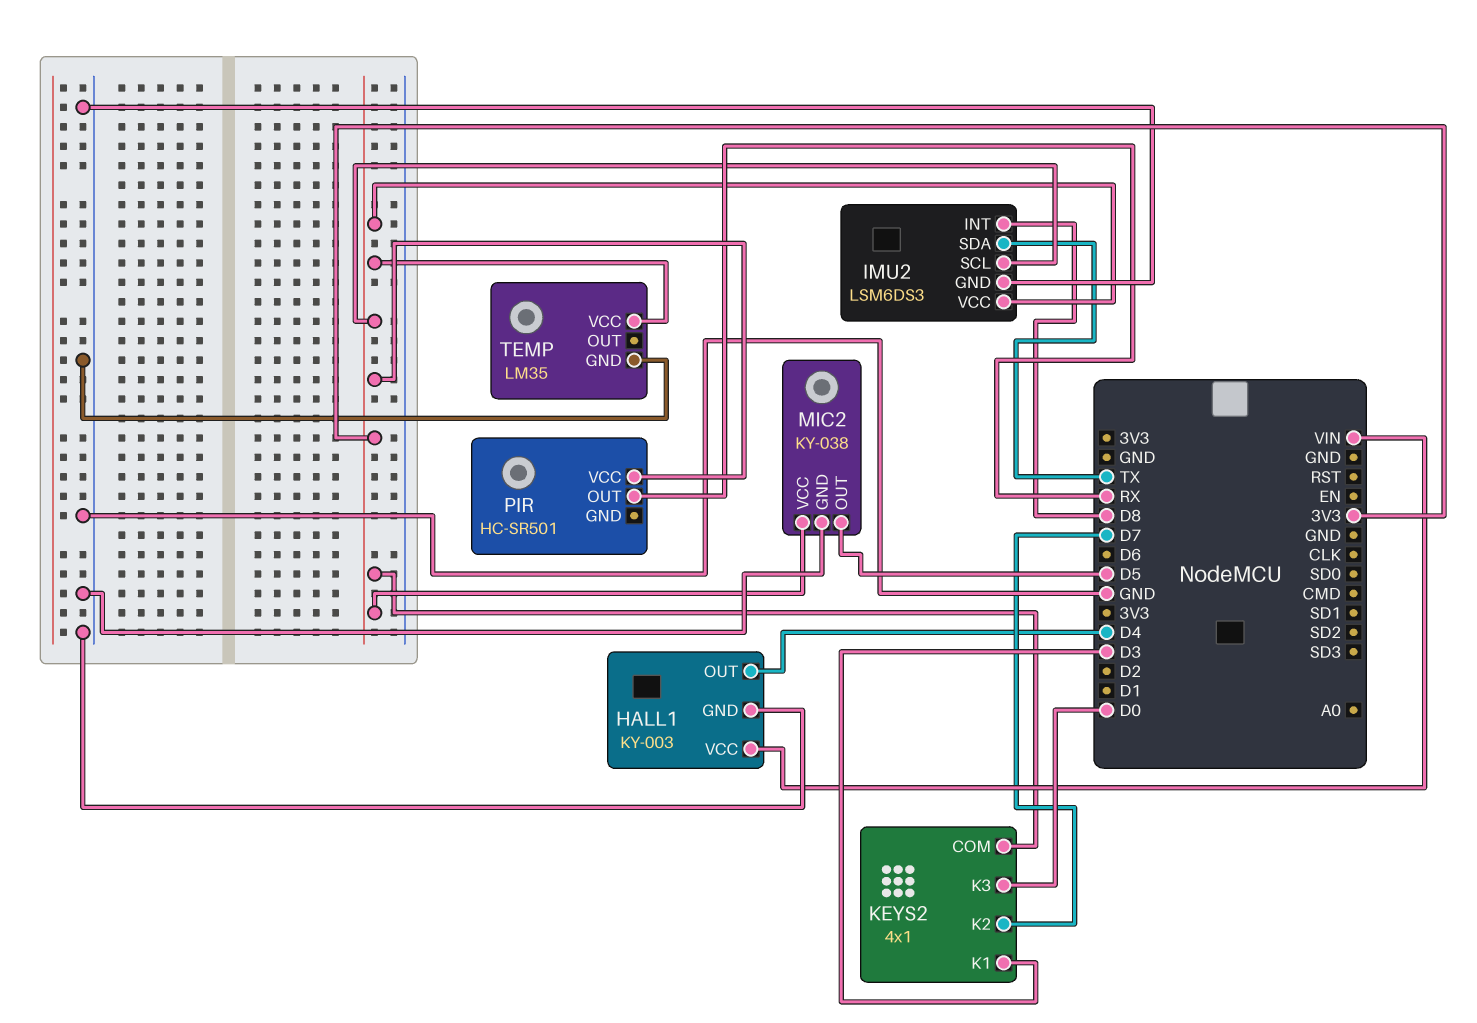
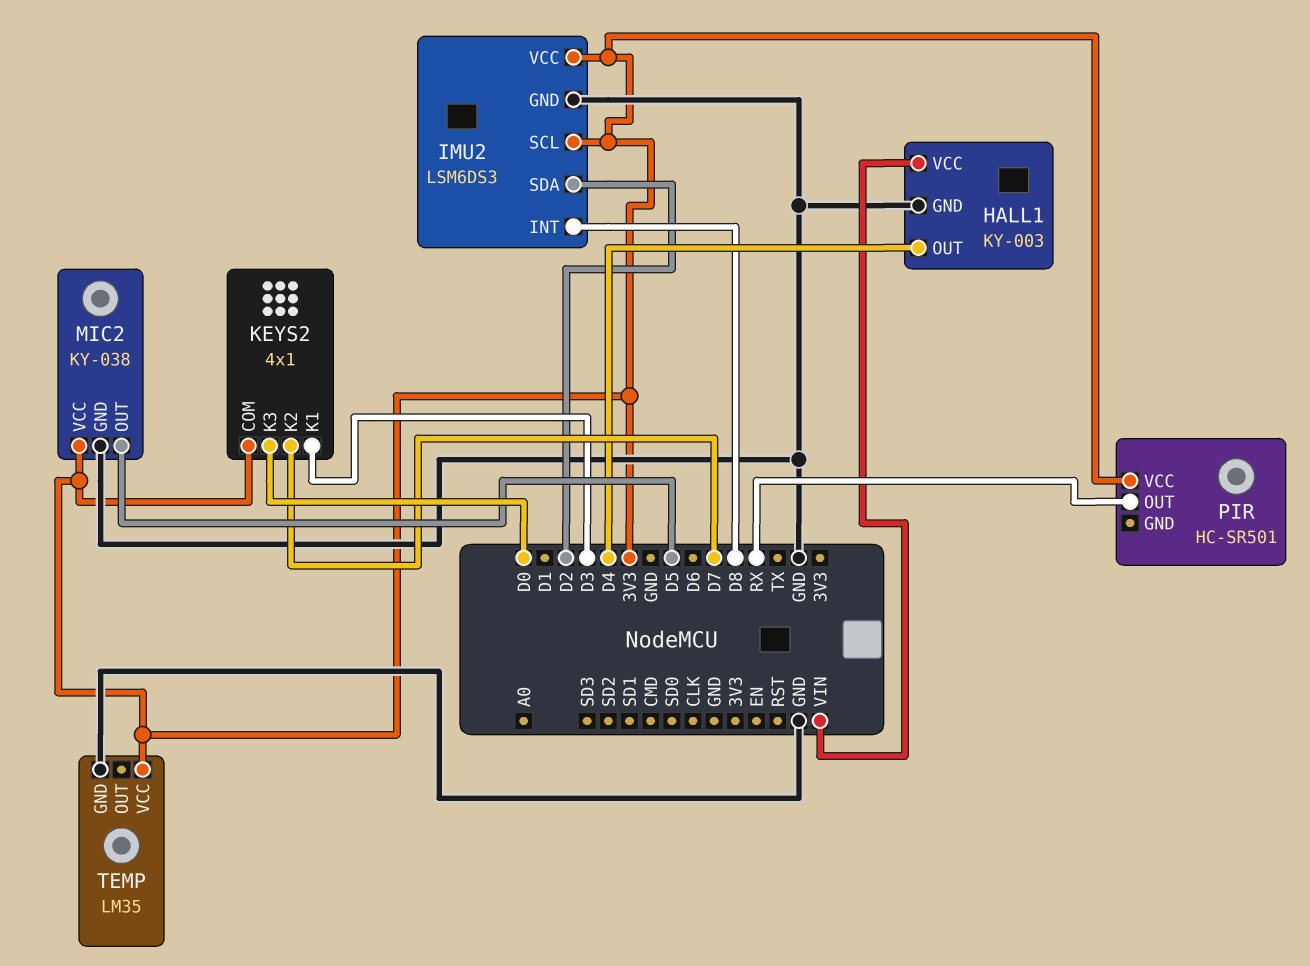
IMU2 pin SDA: TX -> D2

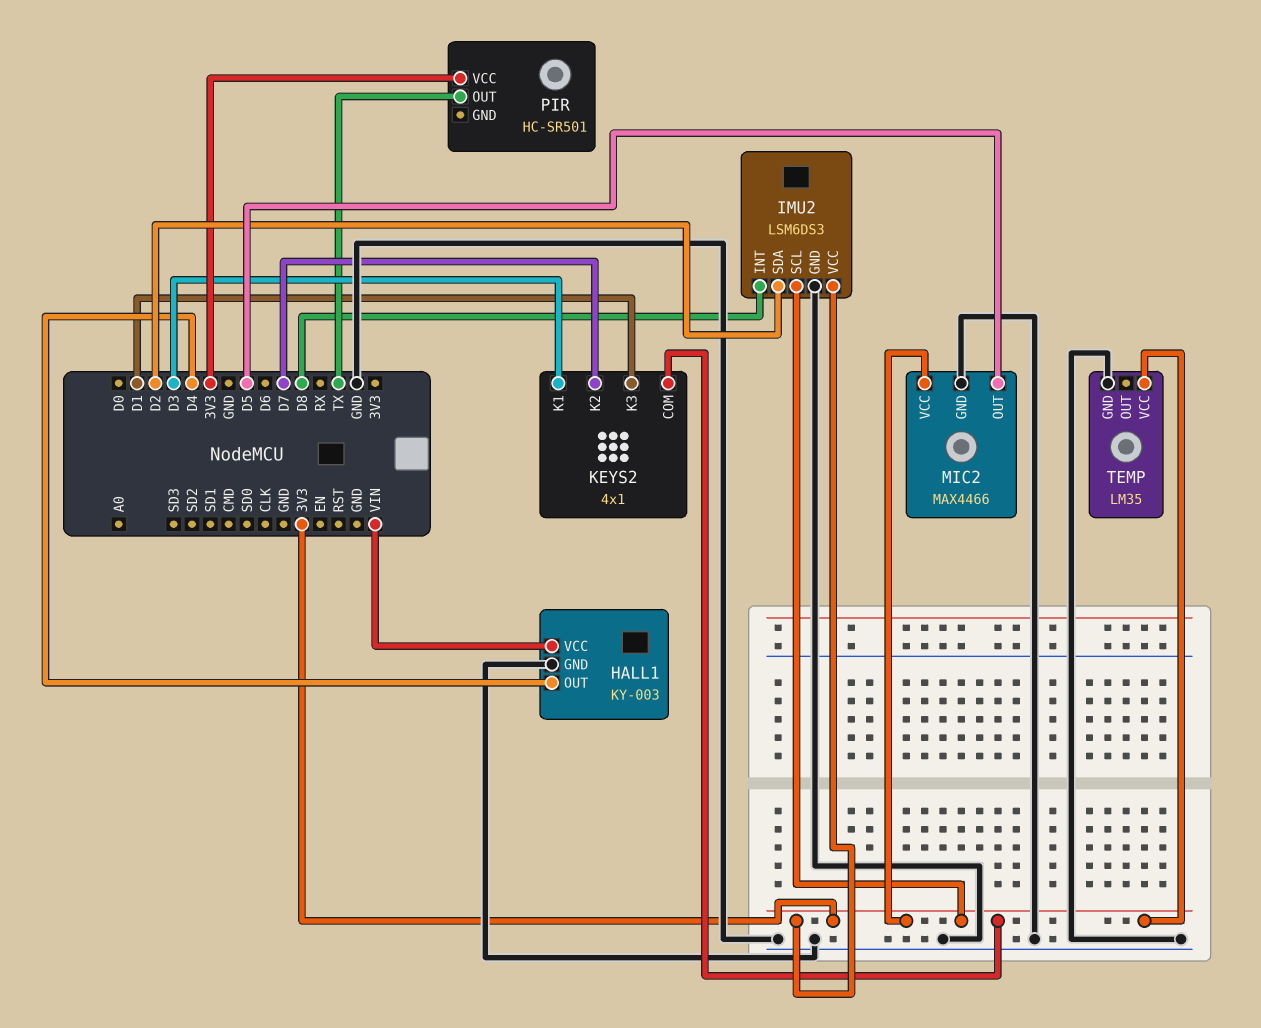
KEYS2 pin K3: D0 -> D1
MIC2: KY-038 -> MAX4466
PIR pin OUT: RX -> TX

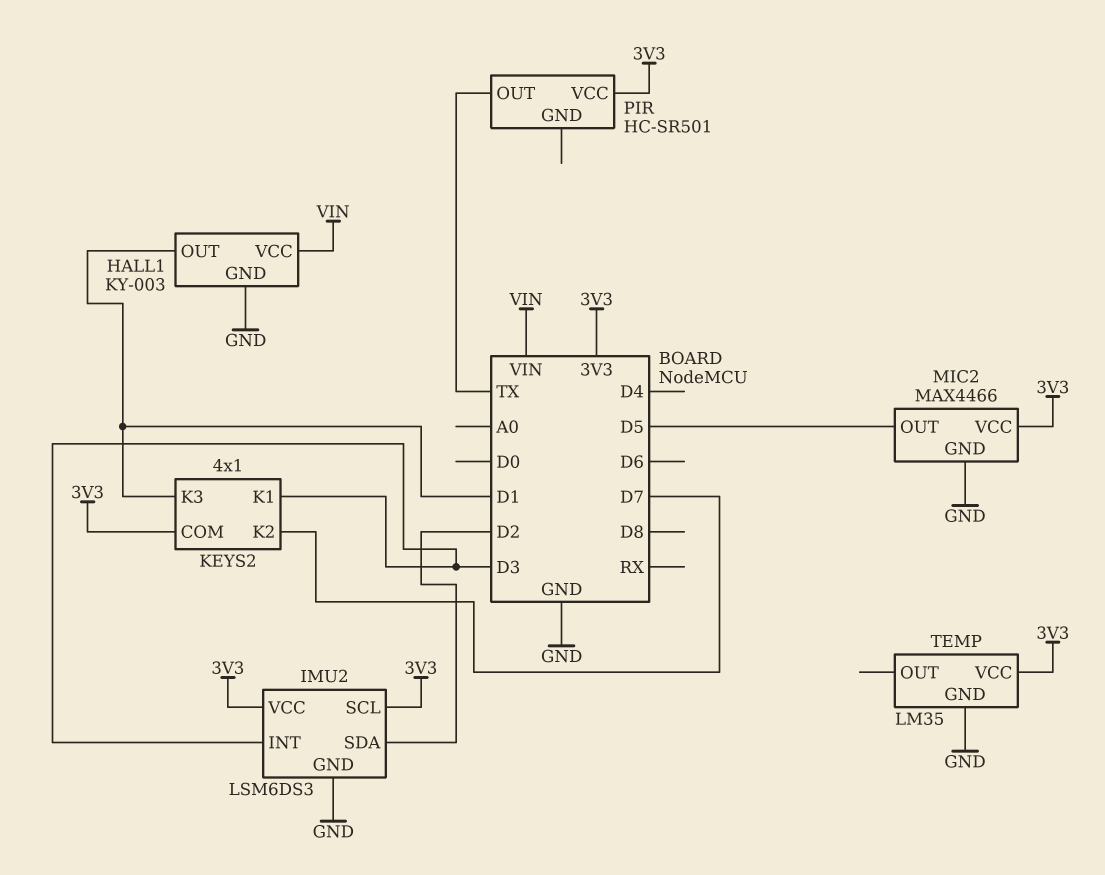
HALL1 pin OUT: D4 -> D1
IMU2 pin INT: D8 -> D3

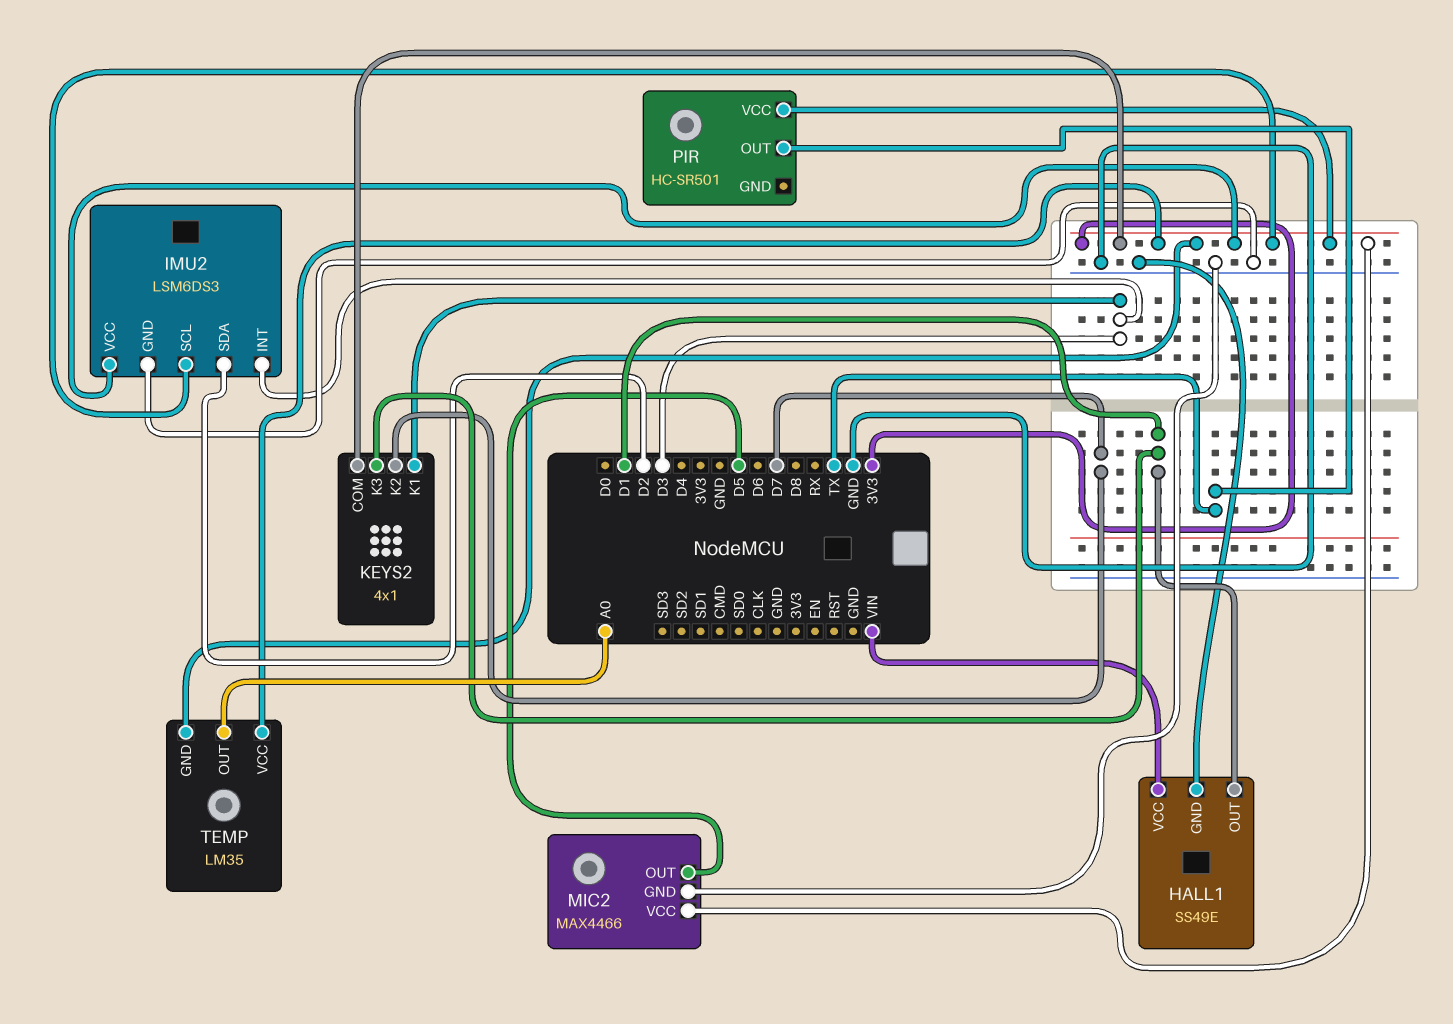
HALL1: KY-003 -> SS49E
TEMP pin GND: GND -> 3V3
TEMP pin OUT: none -> A0

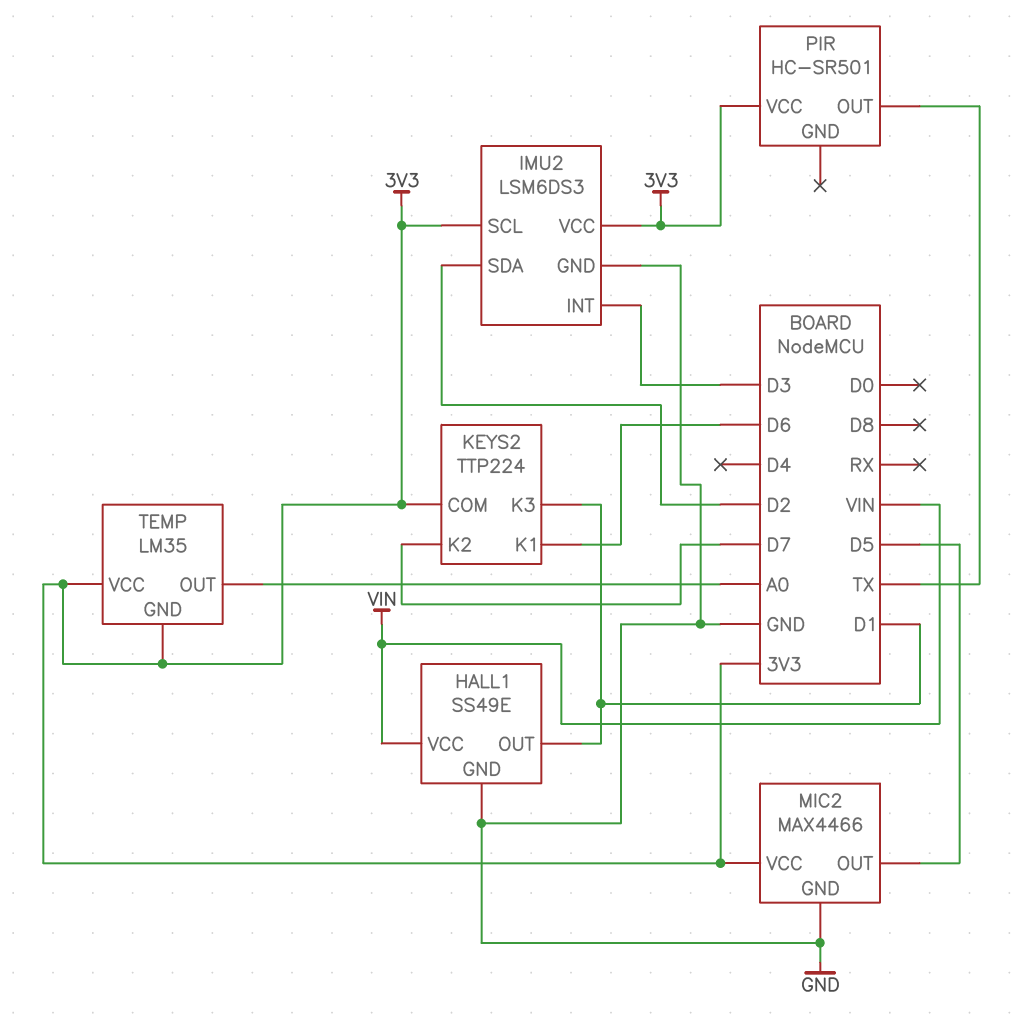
KEYS2: 4x1 -> TTP224
KEYS2 pin K1: D3 -> D6

